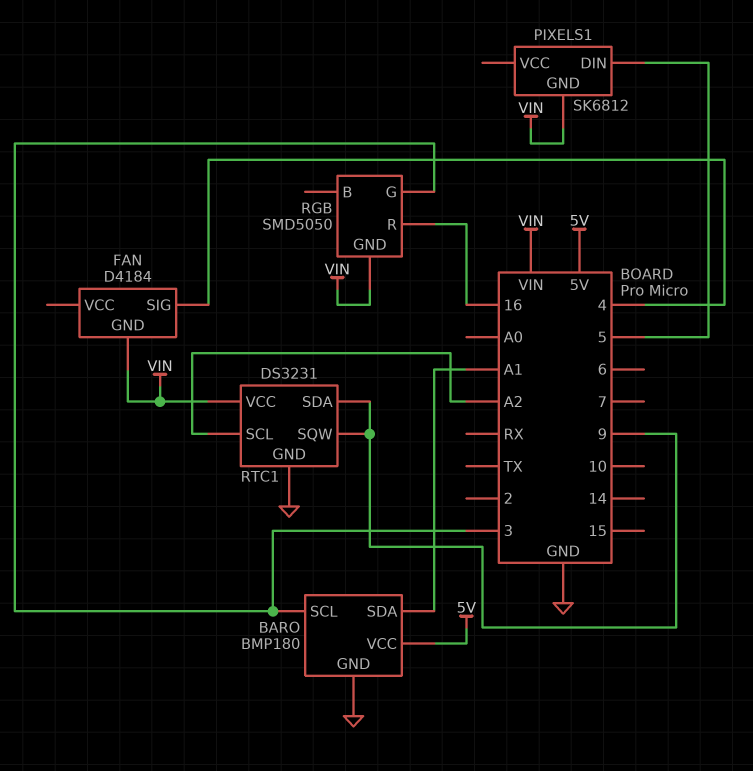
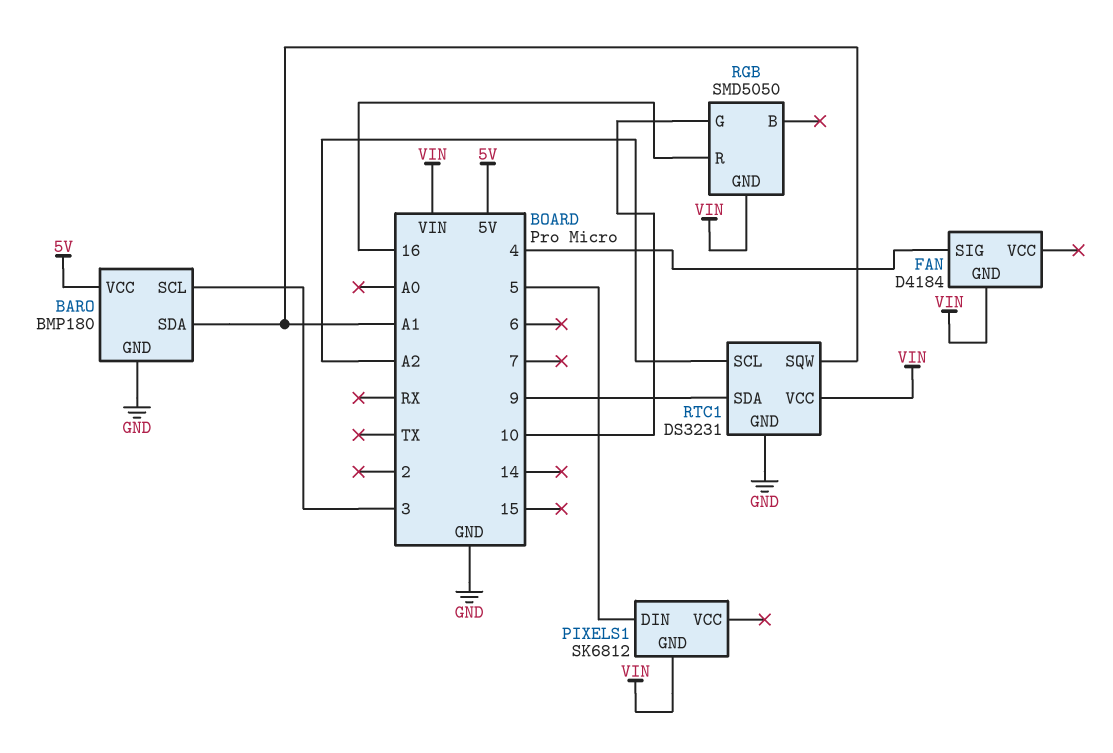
RGB pin G: 3 -> 10
RTC1 pin SQW: 9 -> A1

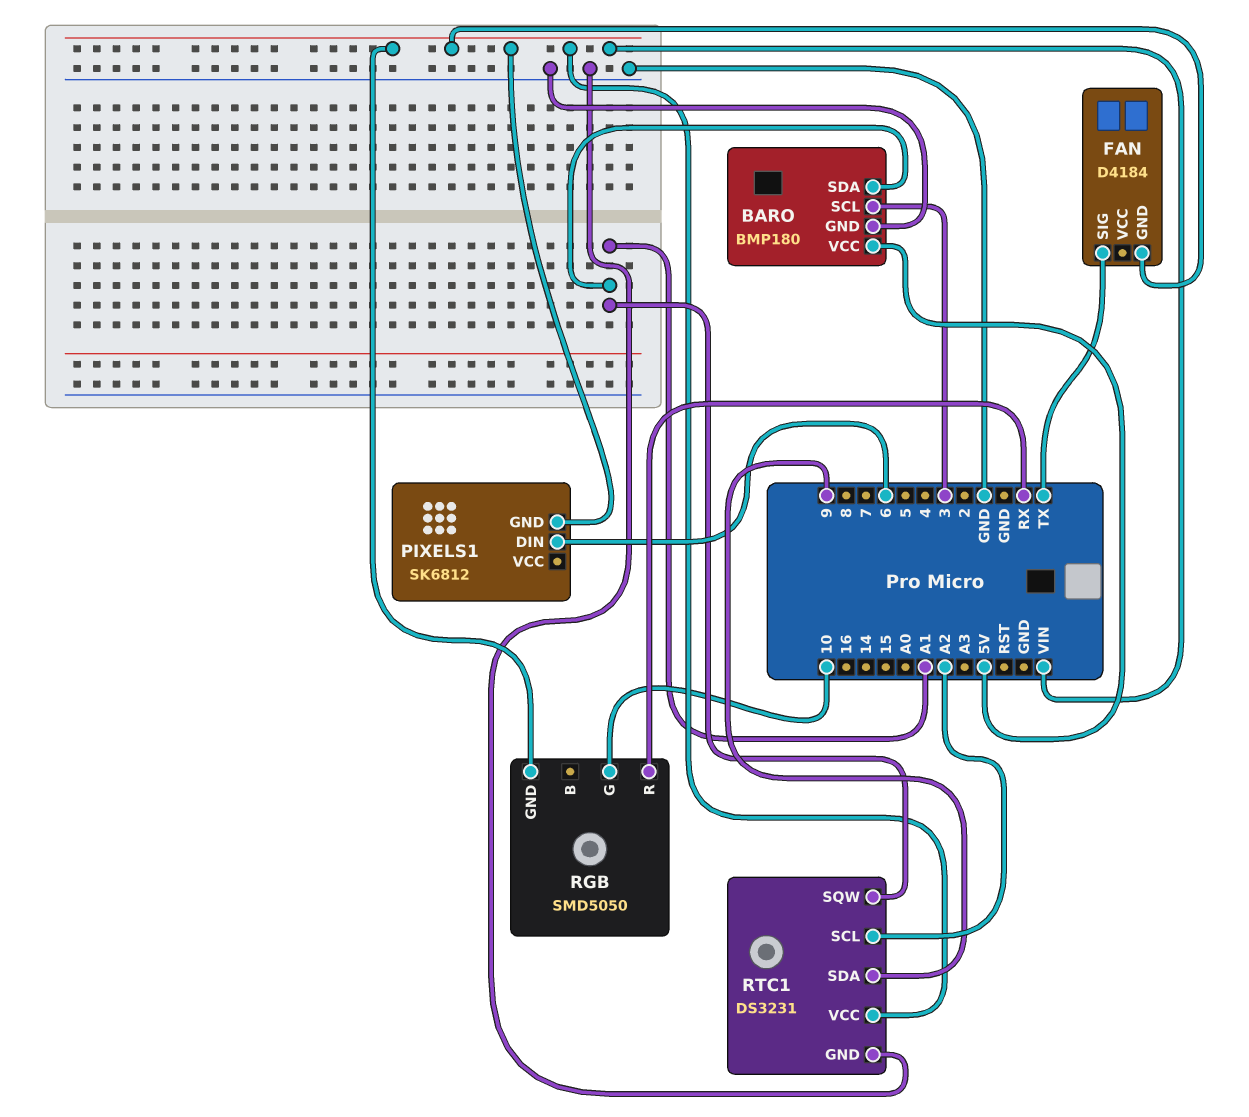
FAN pin SIG: 4 -> TX
PIXELS1 pin DIN: 5 -> 6
RGB pin R: 16 -> RX

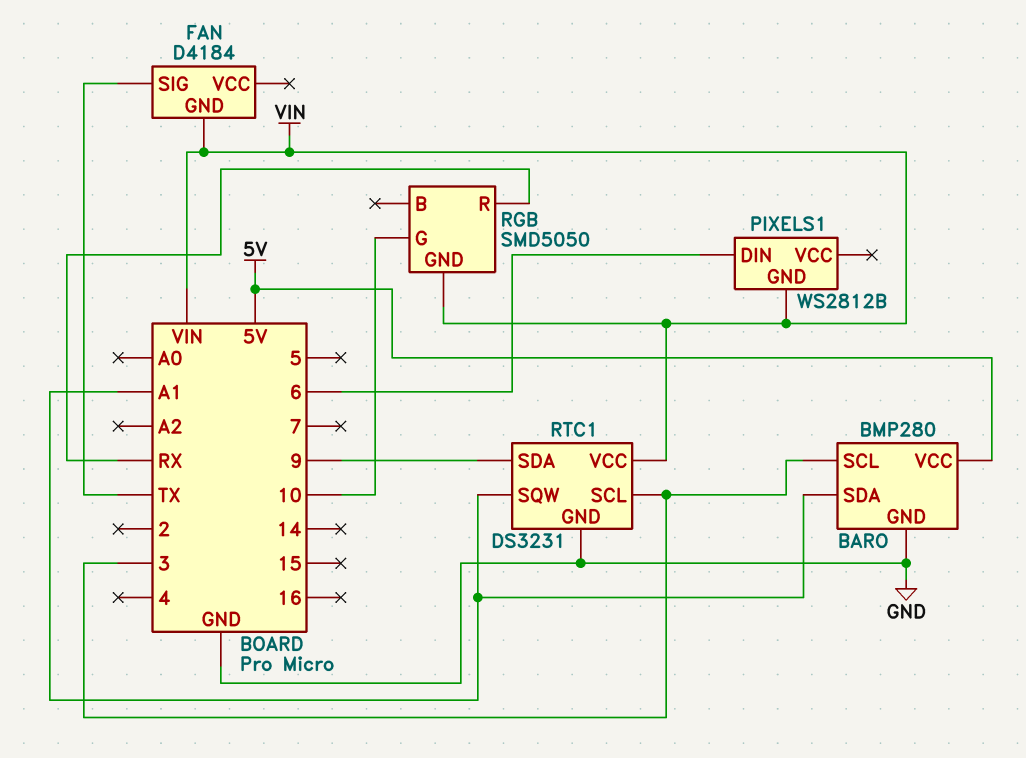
BARO: BMP180 -> BMP280
PIXELS1: SK6812 -> WS2812B
RTC1 pin SCL: A2 -> 3

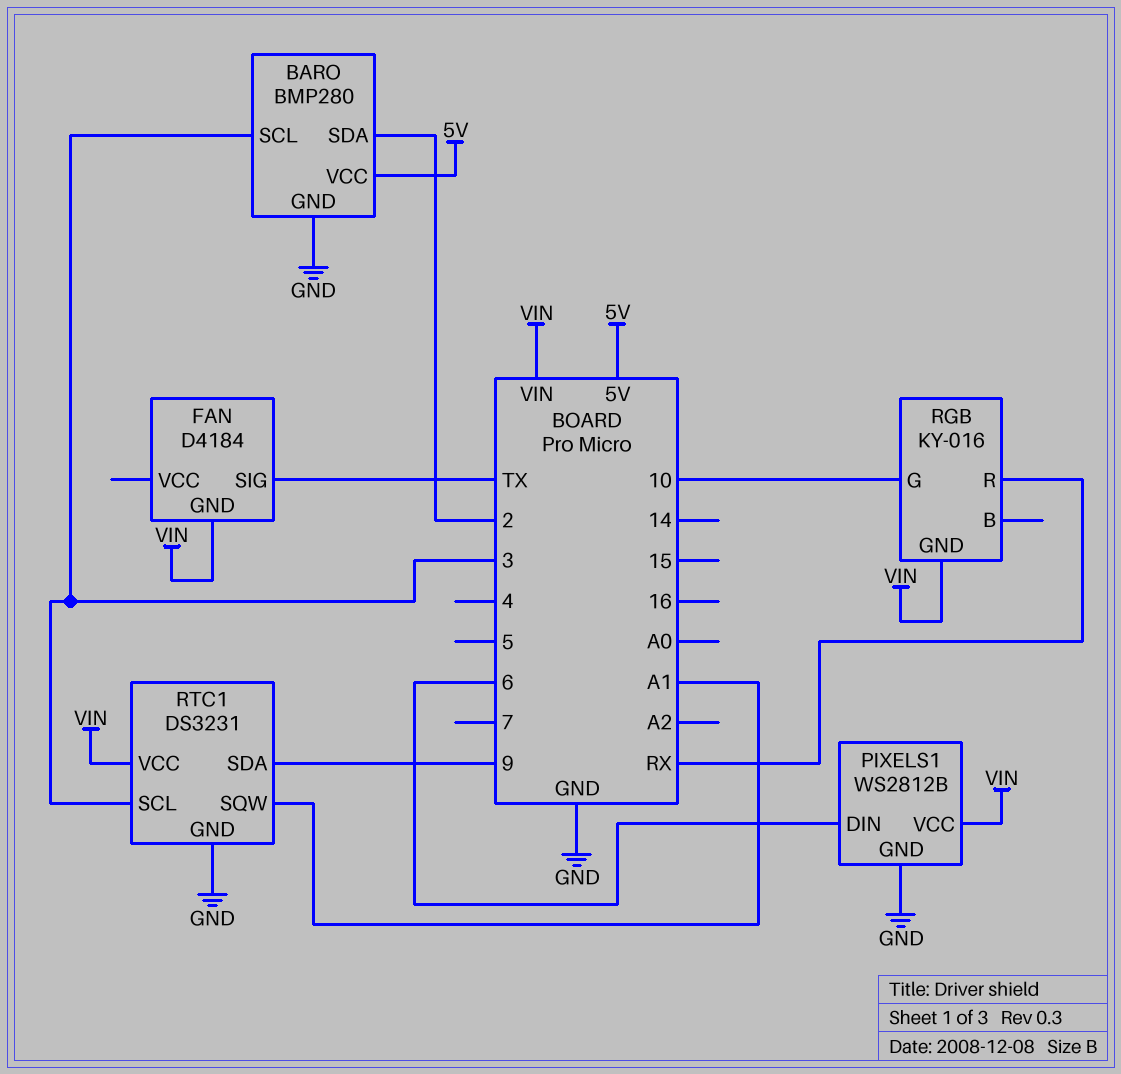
BARO pin SDA: A1 -> 2
PIXELS1 pin GND: VIN -> GND
PIXELS1 pin VCC: none -> VIN
RGB: SMD5050 -> KY-016

